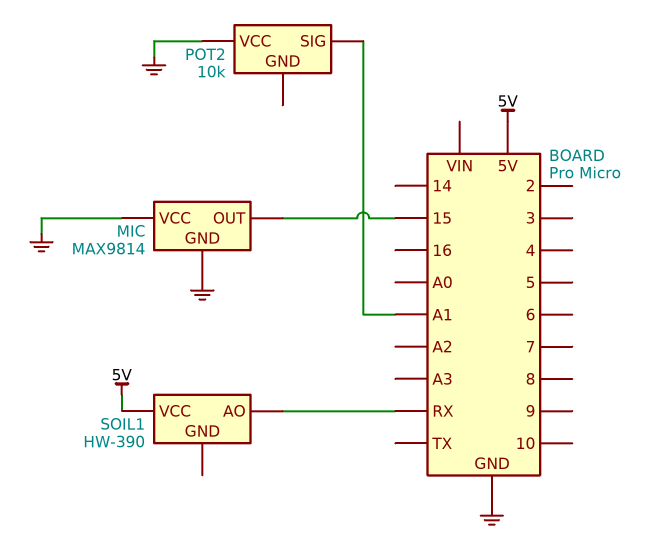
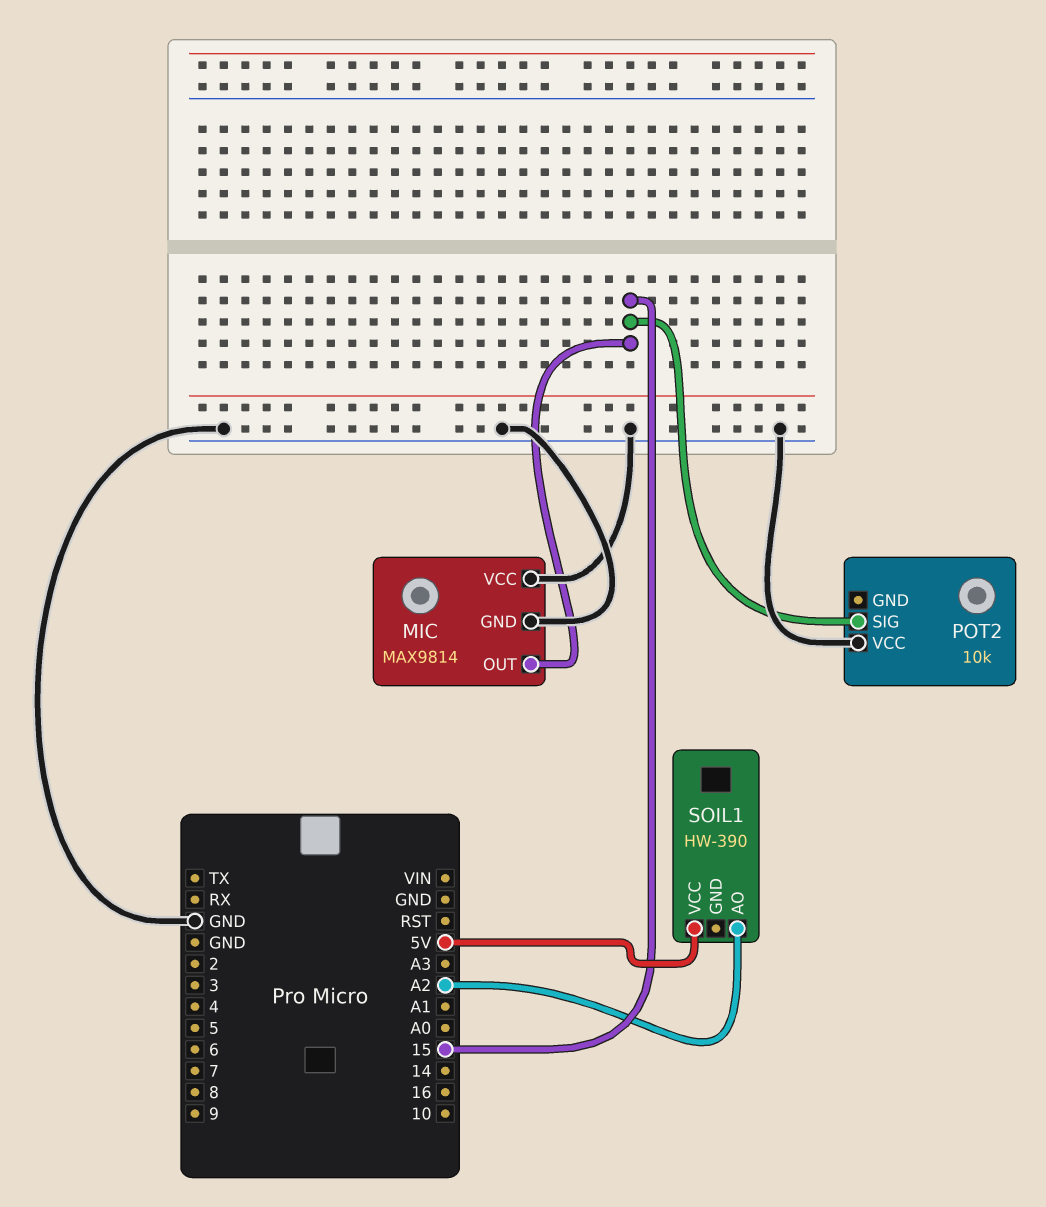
POT2 pin SIG: A1 -> 15
SOIL1 pin AO: RX -> A2

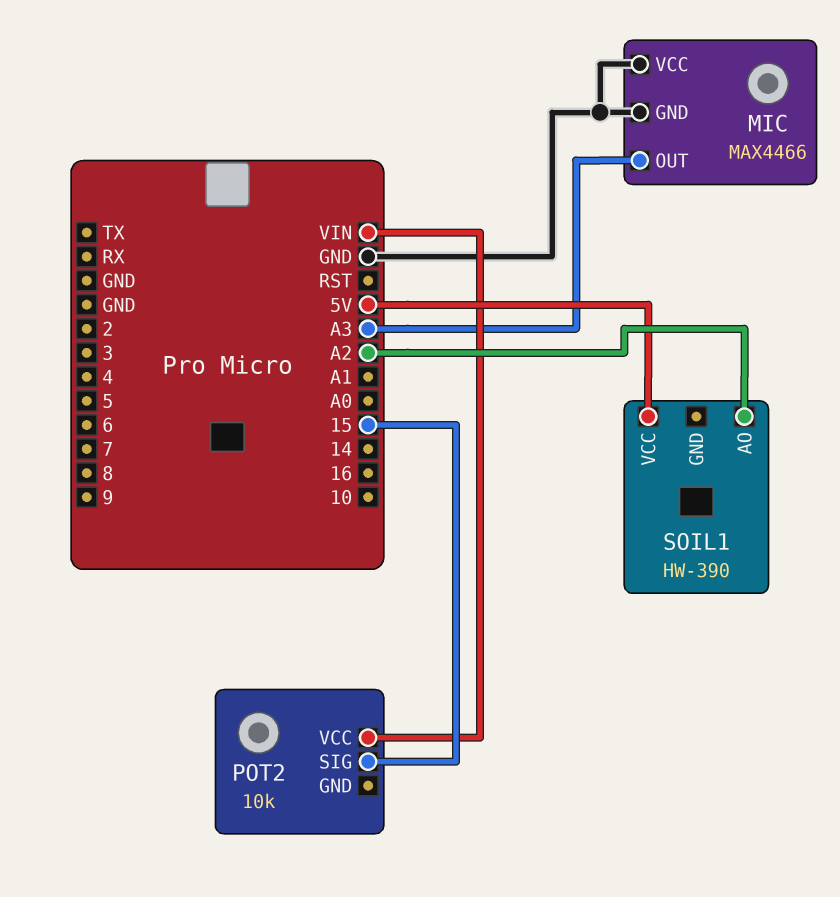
MIC: MAX9814 -> MAX4466
MIC pin OUT: 15 -> A3
POT2 pin VCC: GND -> VIN

